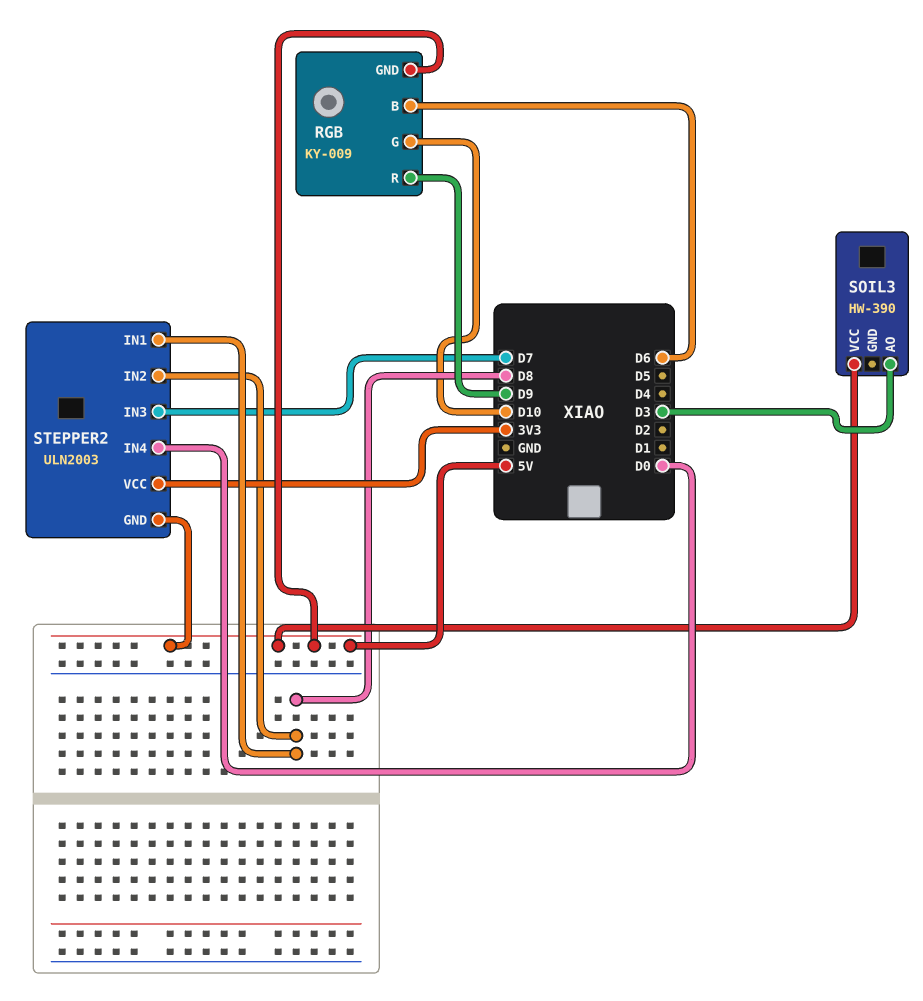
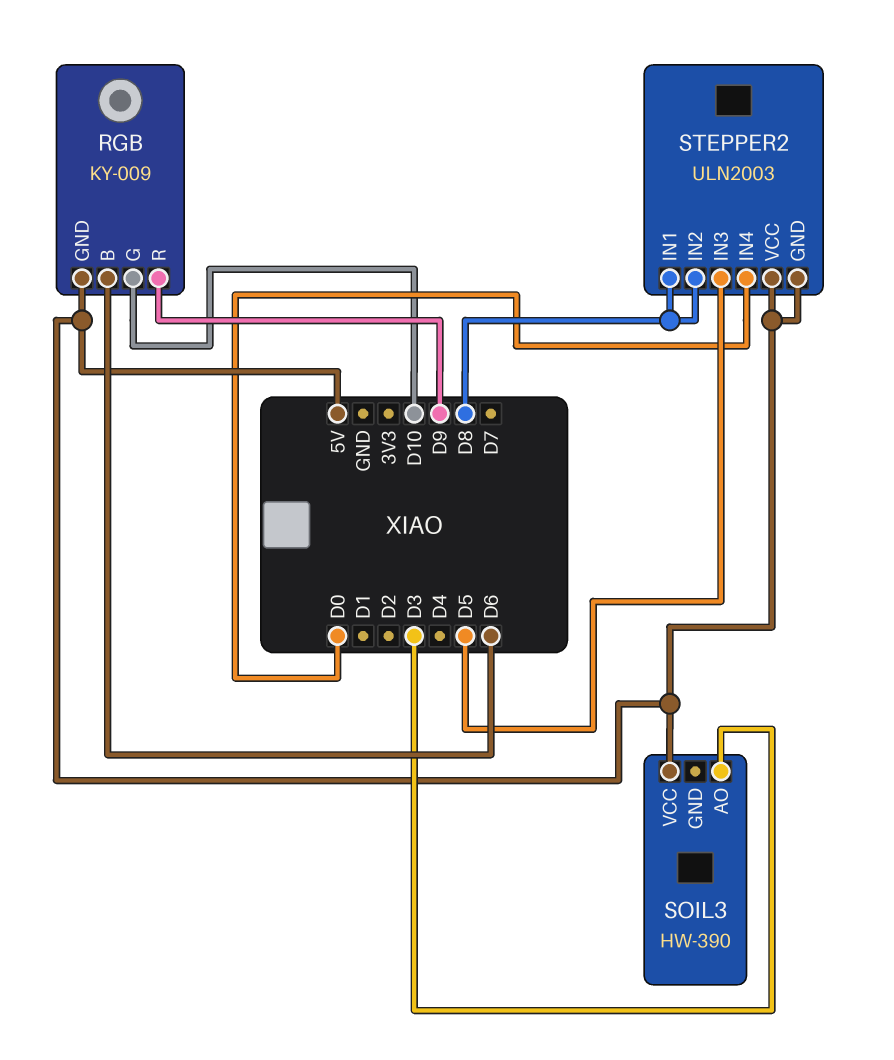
STEPPER2 pin IN3: D7 -> D5
STEPPER2 pin VCC: 3V3 -> 5V

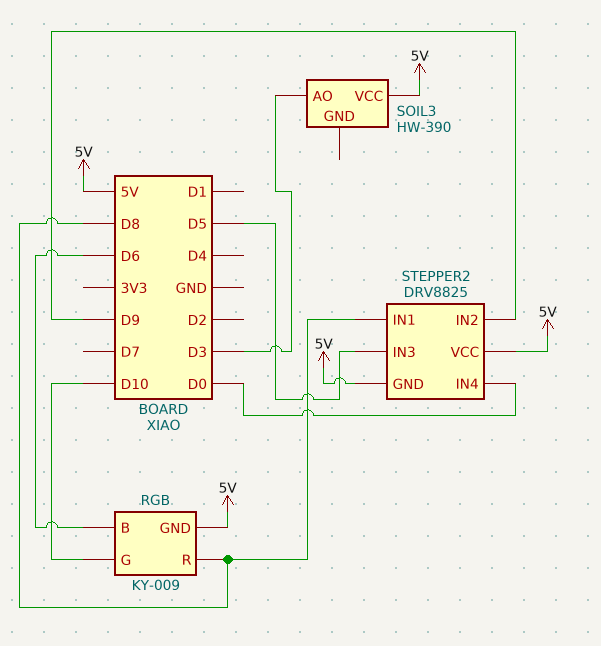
RGB pin R: D9 -> D8
STEPPER2: ULN2003 -> DRV8825
STEPPER2 pin IN2: D8 -> D9

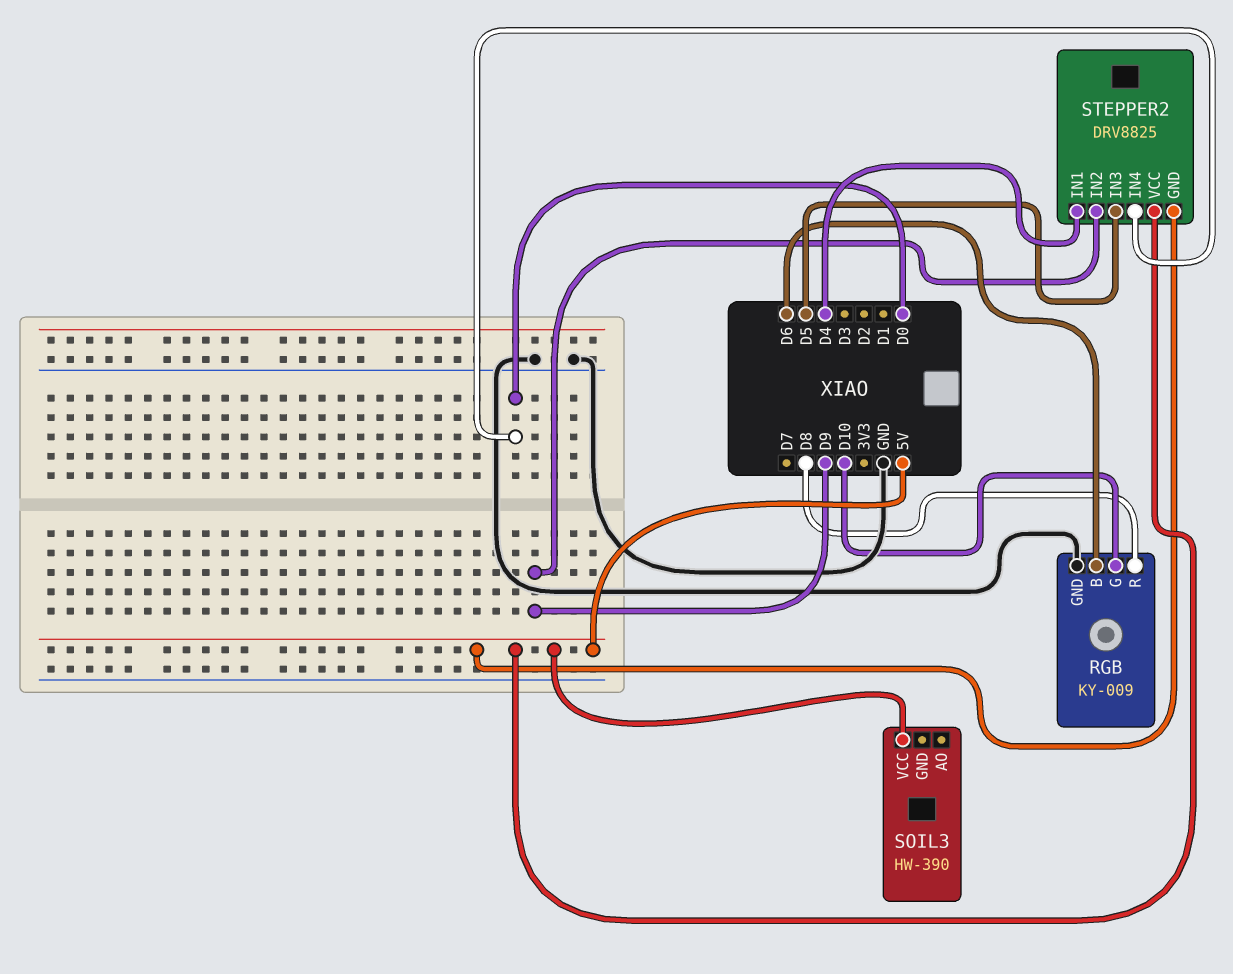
RGB pin GND: 5V -> GND
SOIL3 pin AO: D3 -> none
STEPPER2 pin IN1: D8 -> D4

